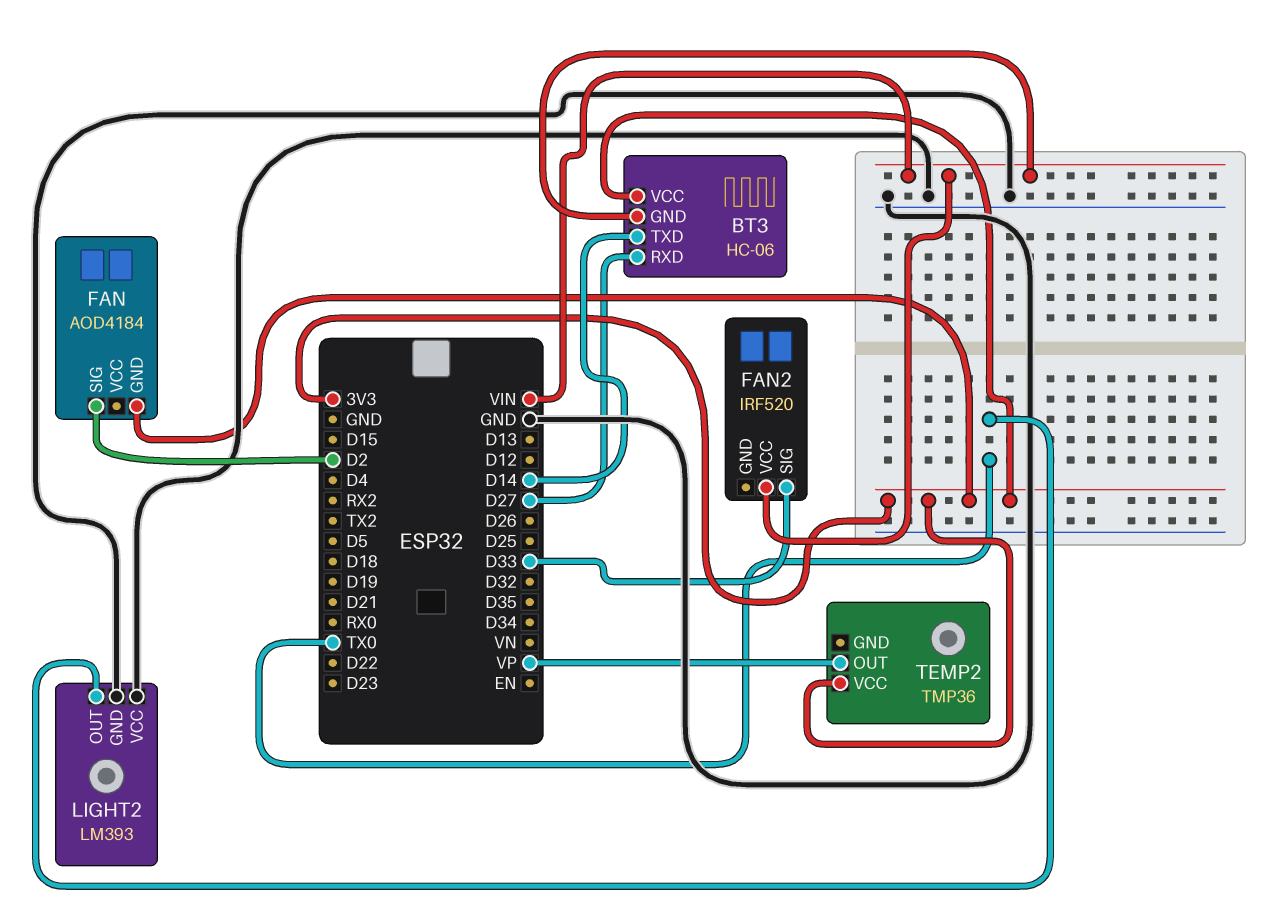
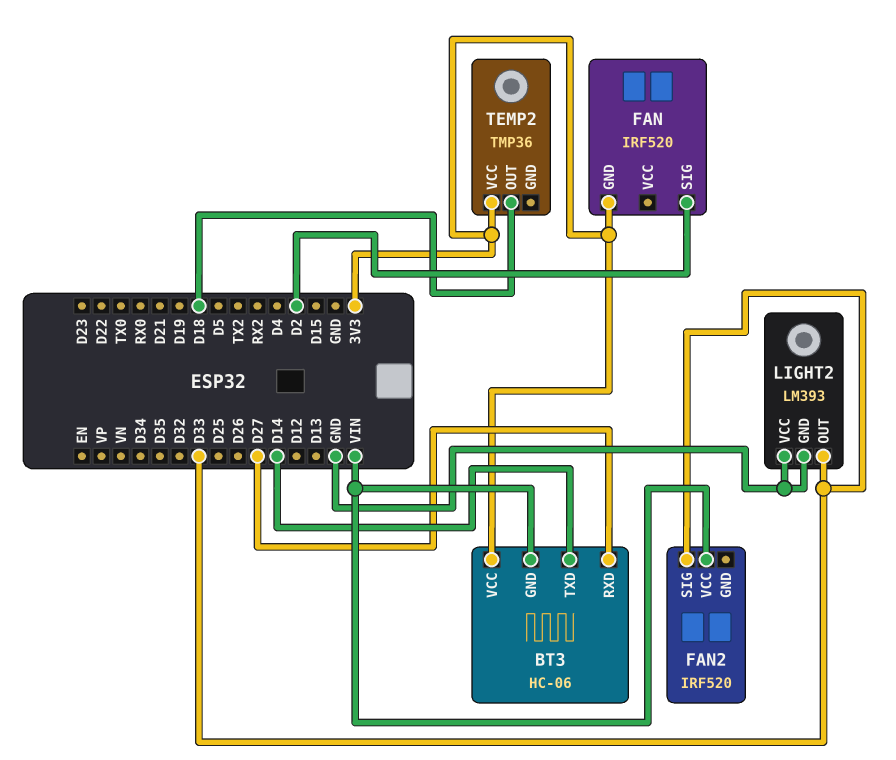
FAN: AOD4184 -> IRF520
LIGHT2 pin OUT: TX0 -> D33
TEMP2 pin OUT: VP -> D18

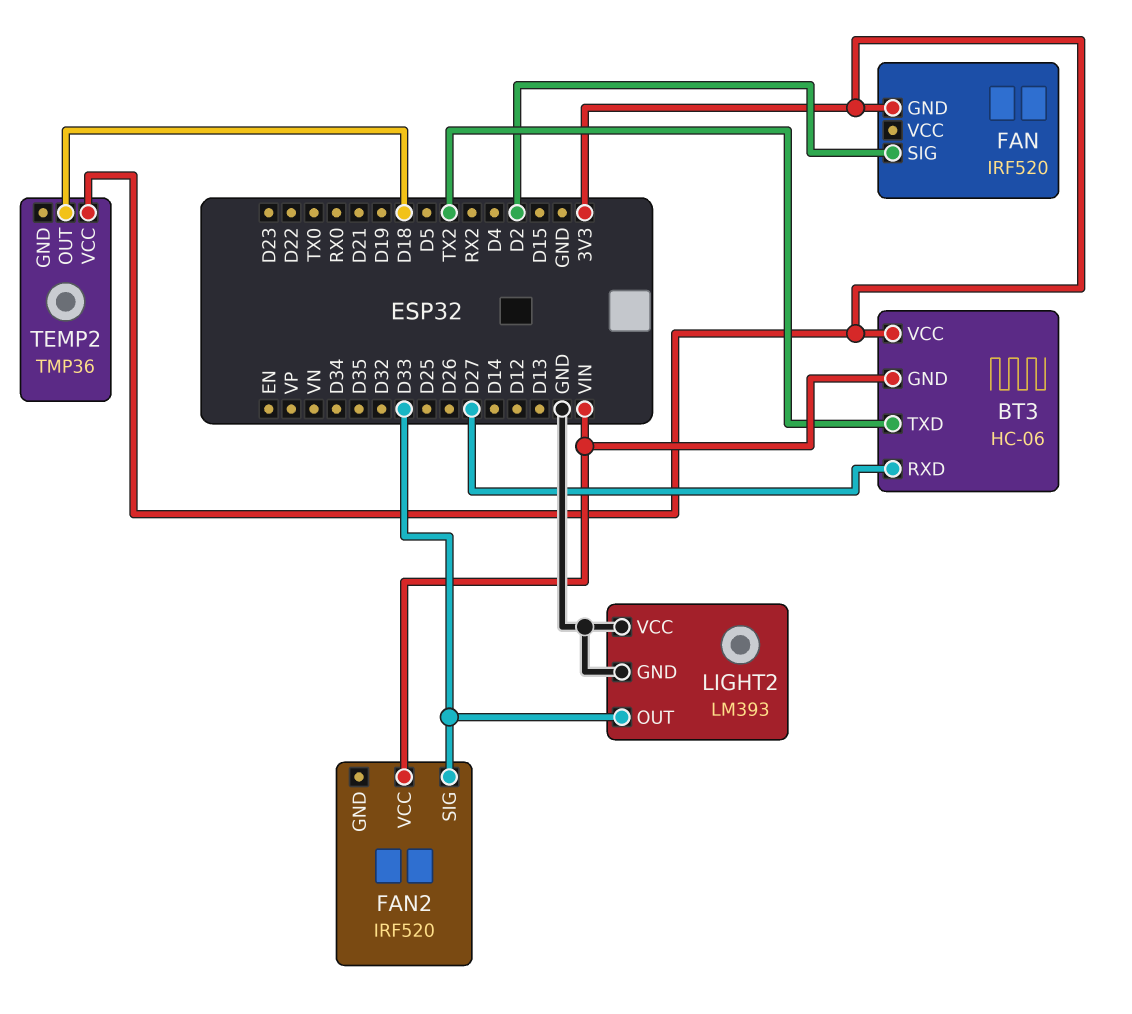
BT3 pin TXD: D14 -> TX2

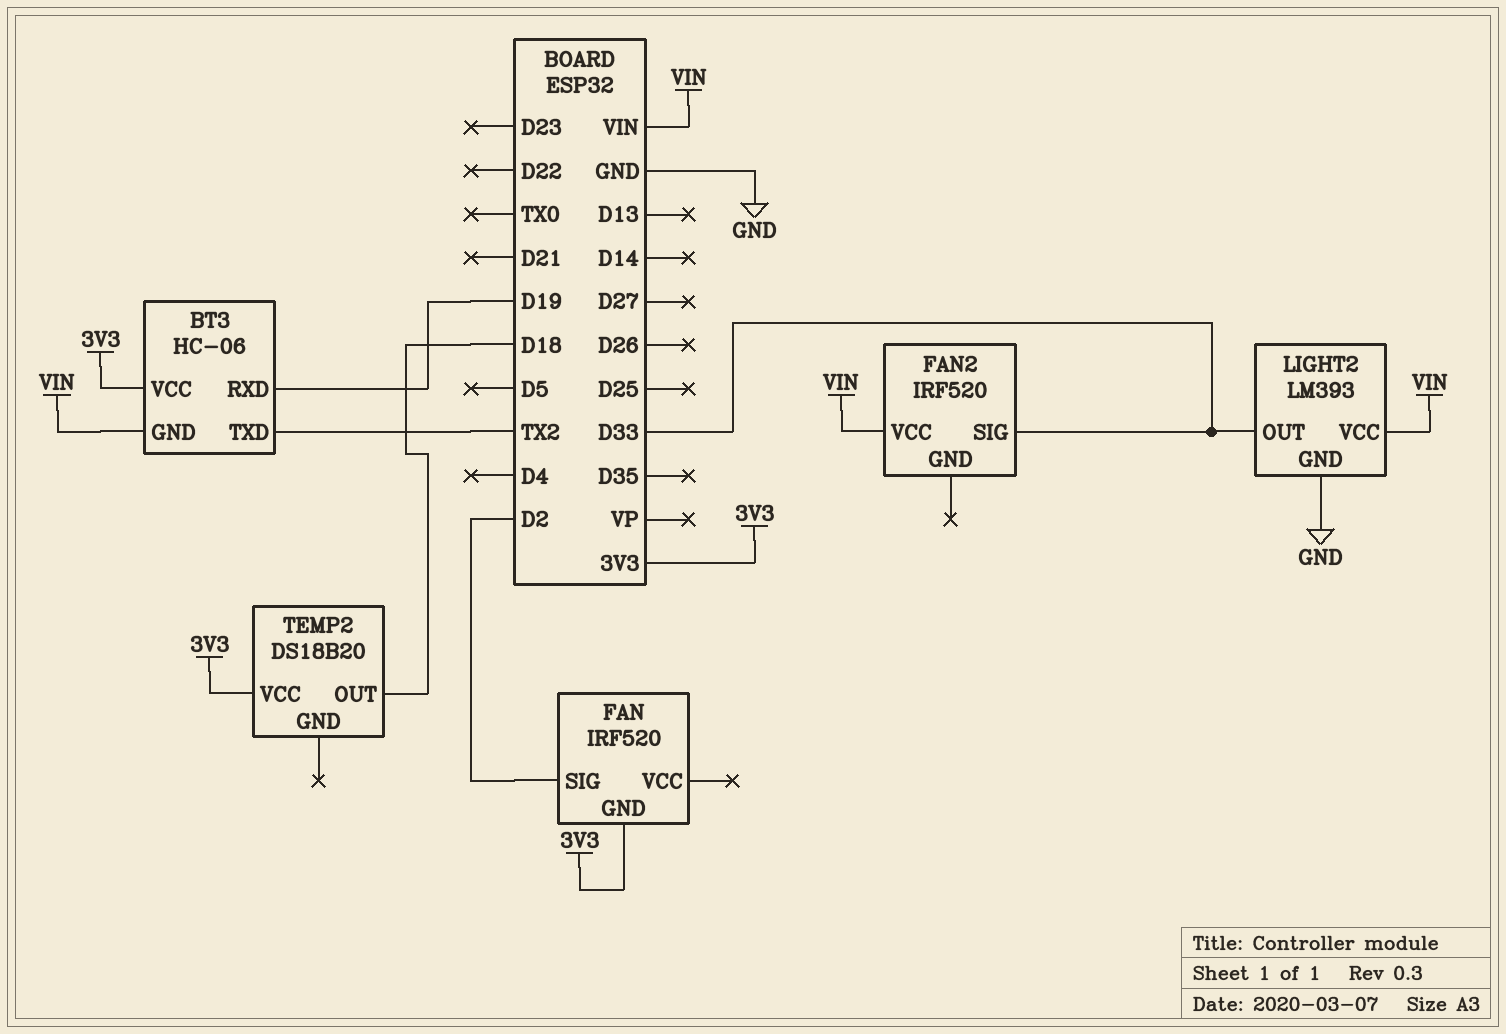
BT3 pin RXD: D27 -> D19
LIGHT2 pin VCC: GND -> VIN
TEMP2: TMP36 -> DS18B20

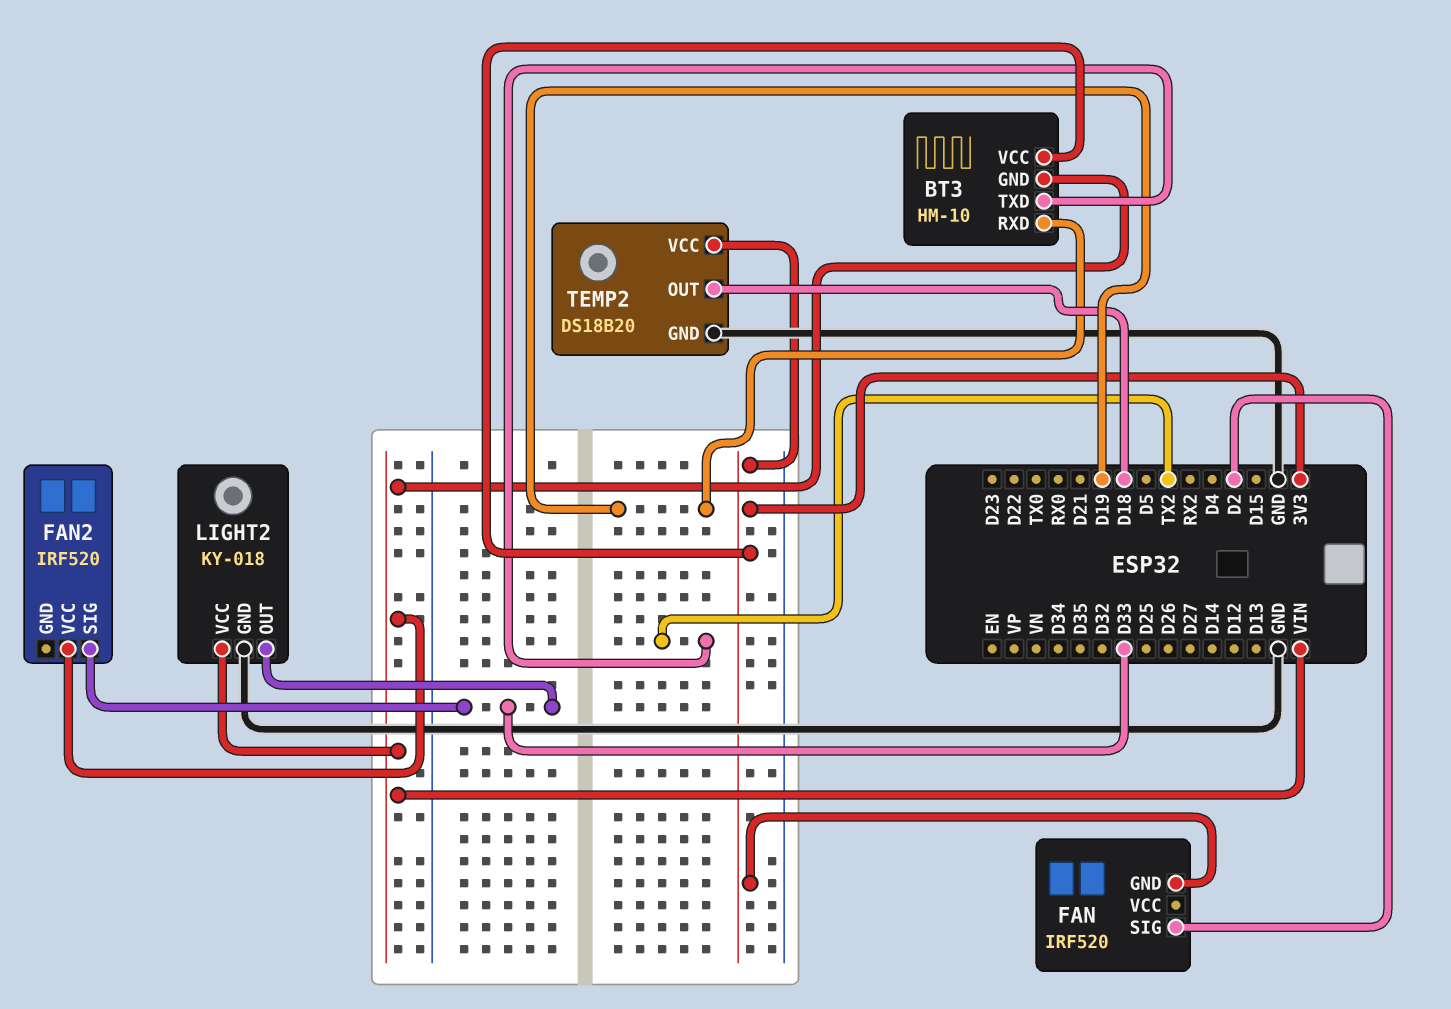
BT3: HC-06 -> HM-10
LIGHT2: LM393 -> KY-018
TEMP2 pin GND: none -> GND

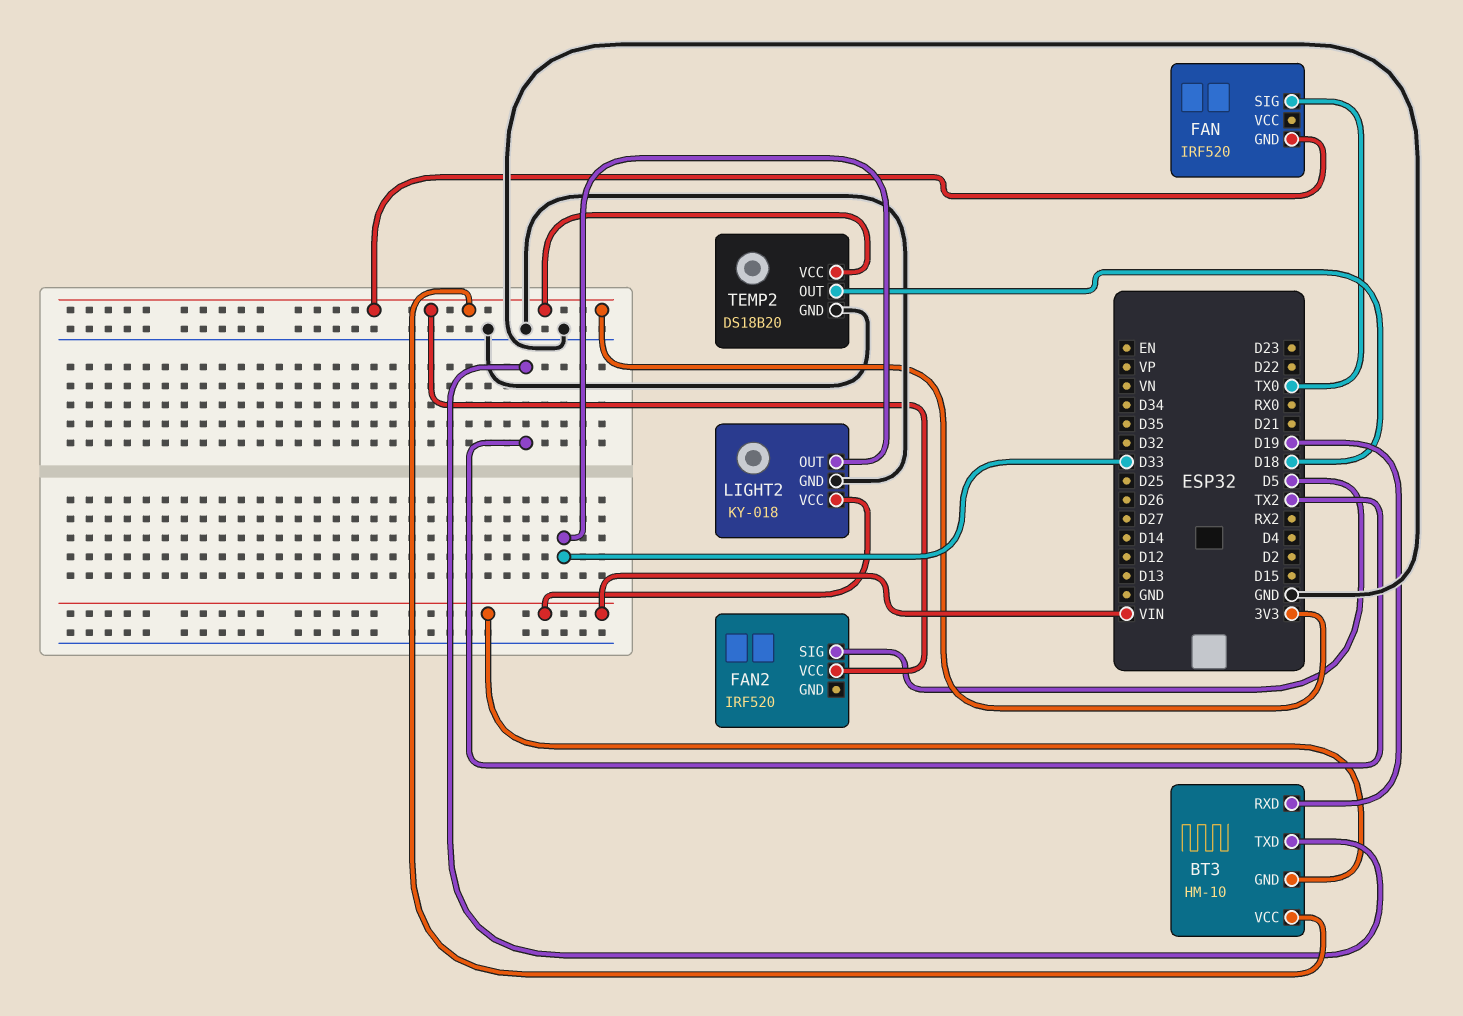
FAN pin SIG: D2 -> TX0
FAN2 pin SIG: D33 -> D5
FAN2 pin VCC: VIN -> 3V3

